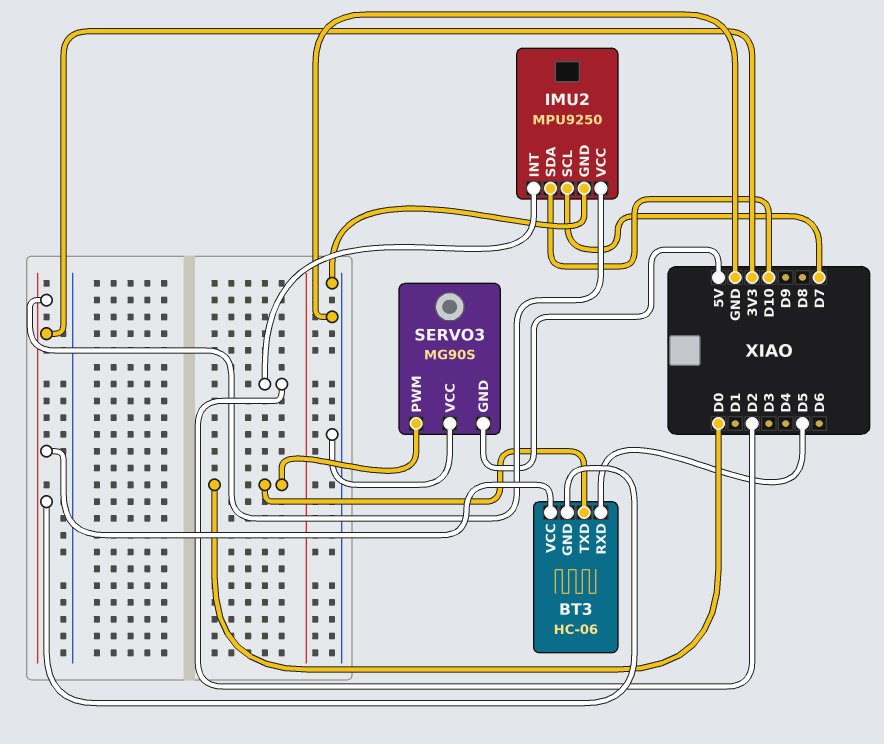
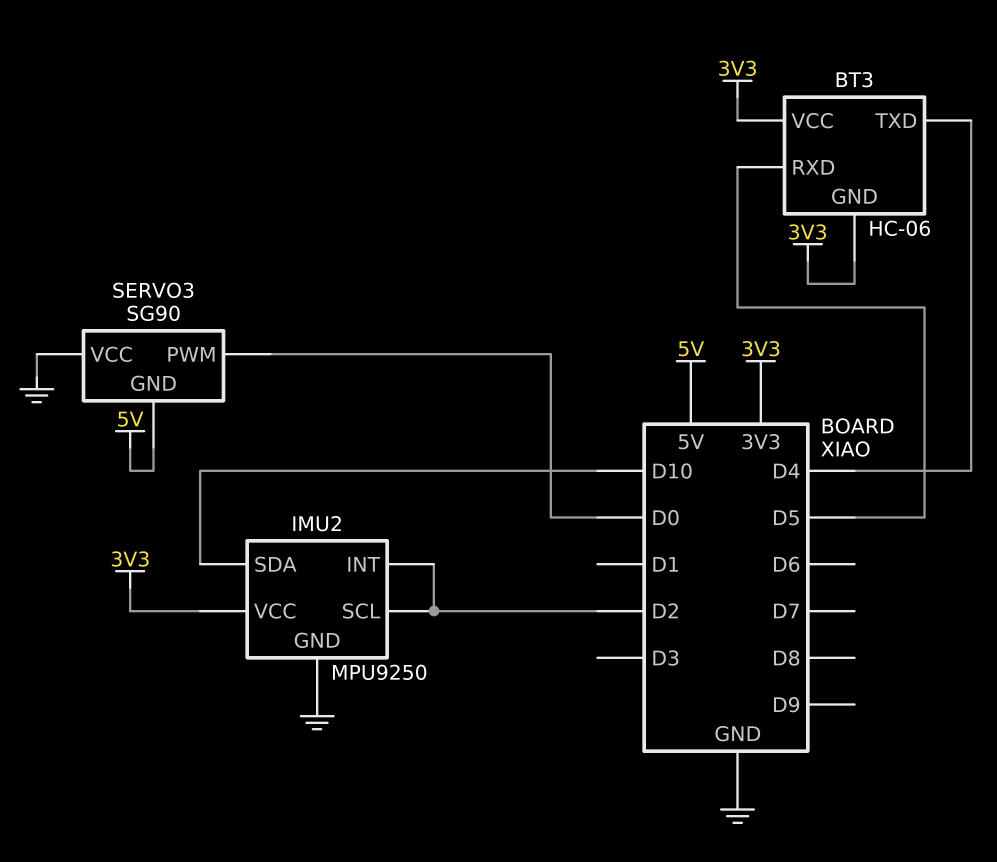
BT3 pin TXD: D0 -> D4
IMU2 pin SCL: D7 -> D2
SERVO3: MG90S -> SG90

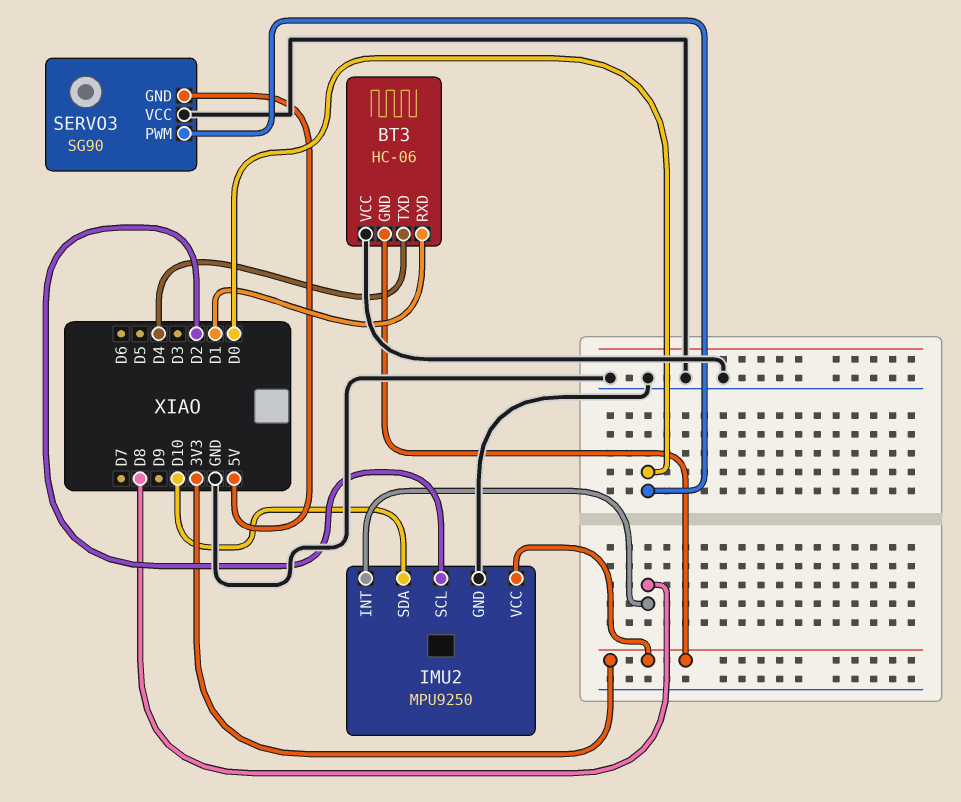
BT3 pin RXD: D5 -> D1
BT3 pin VCC: 3V3 -> GND
IMU2 pin INT: D2 -> D8

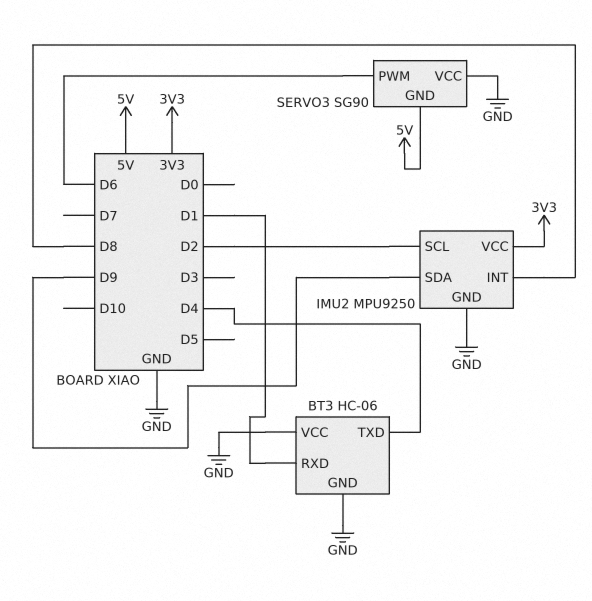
BT3 pin GND: 3V3 -> GND
IMU2 pin SDA: D10 -> D9
SERVO3 pin PWM: D0 -> D6

